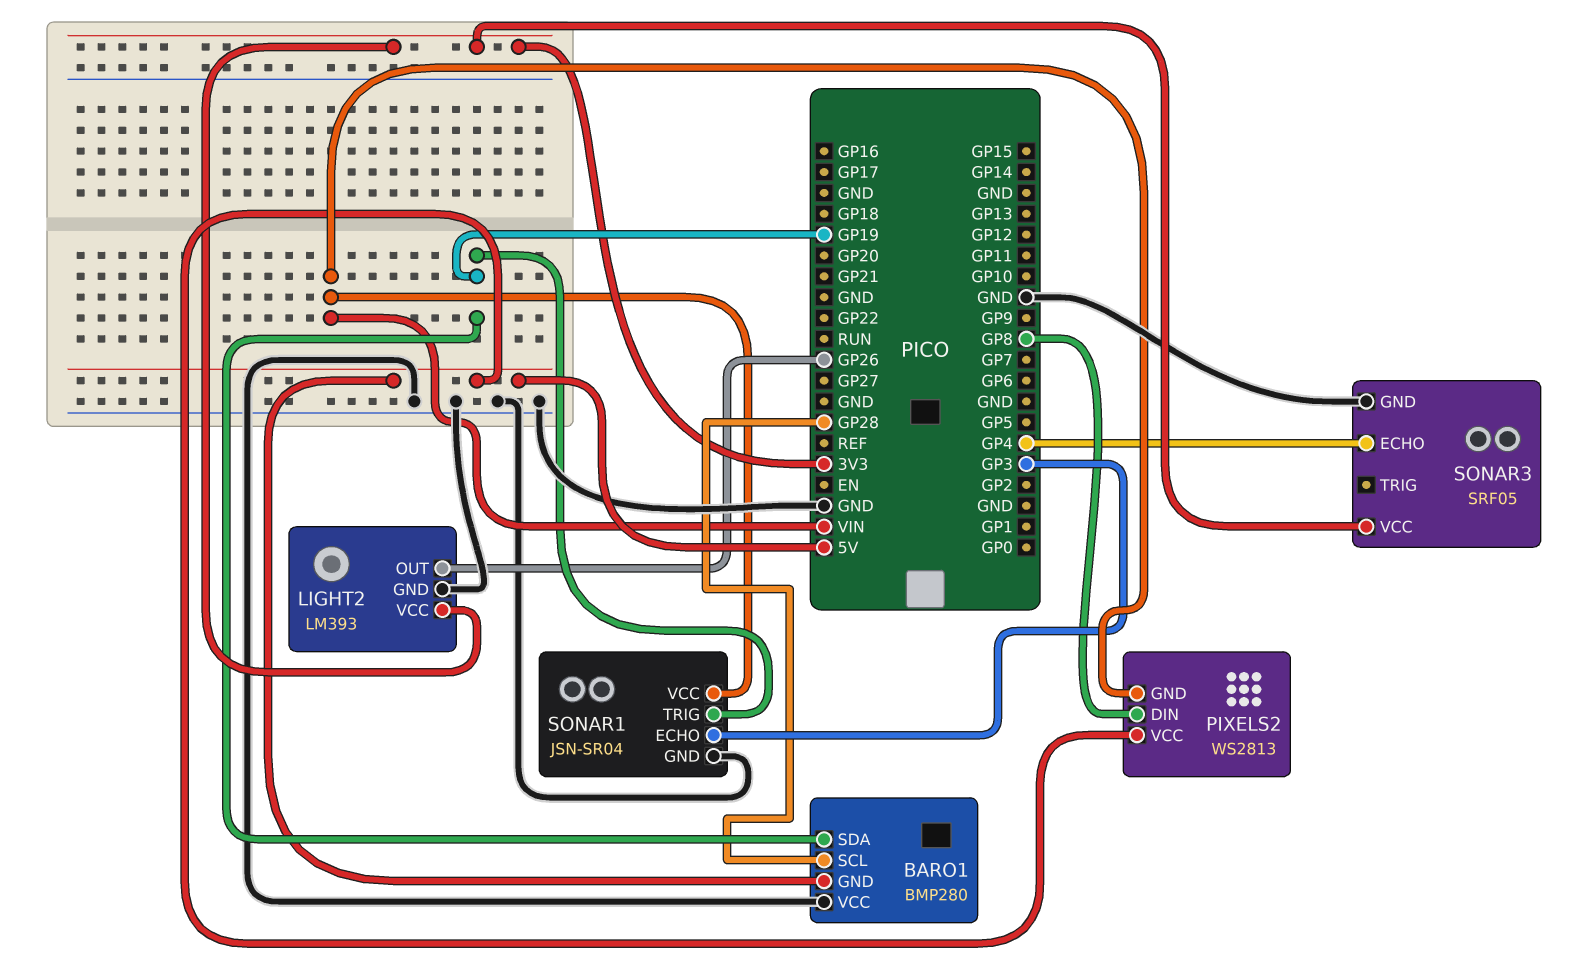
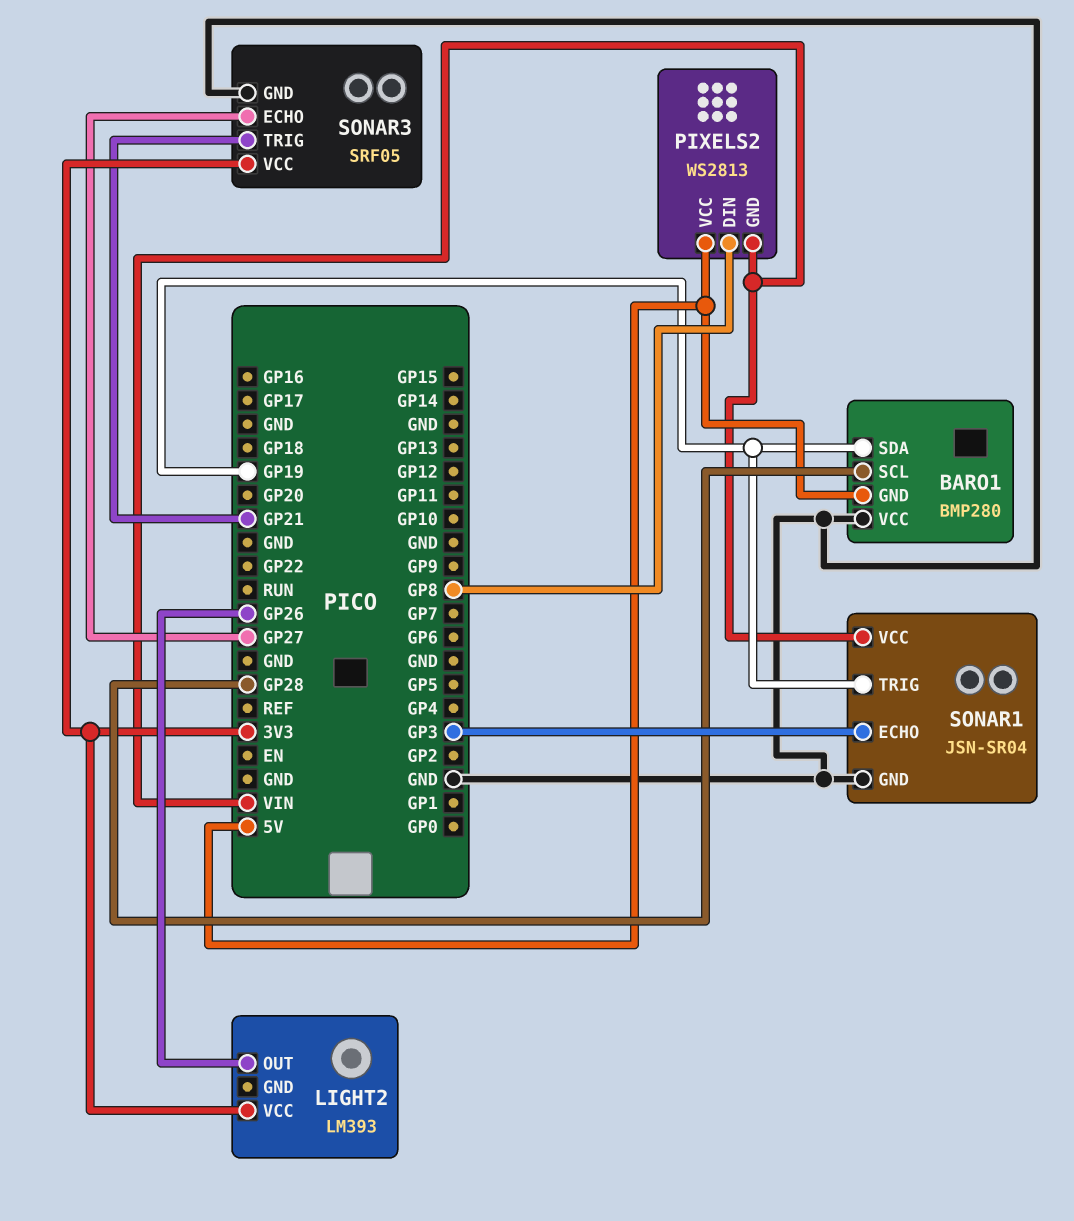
LIGHT2 pin GND: GND -> none
SONAR3 pin ECHO: GP4 -> GP27
SONAR3 pin TRIG: none -> GP21

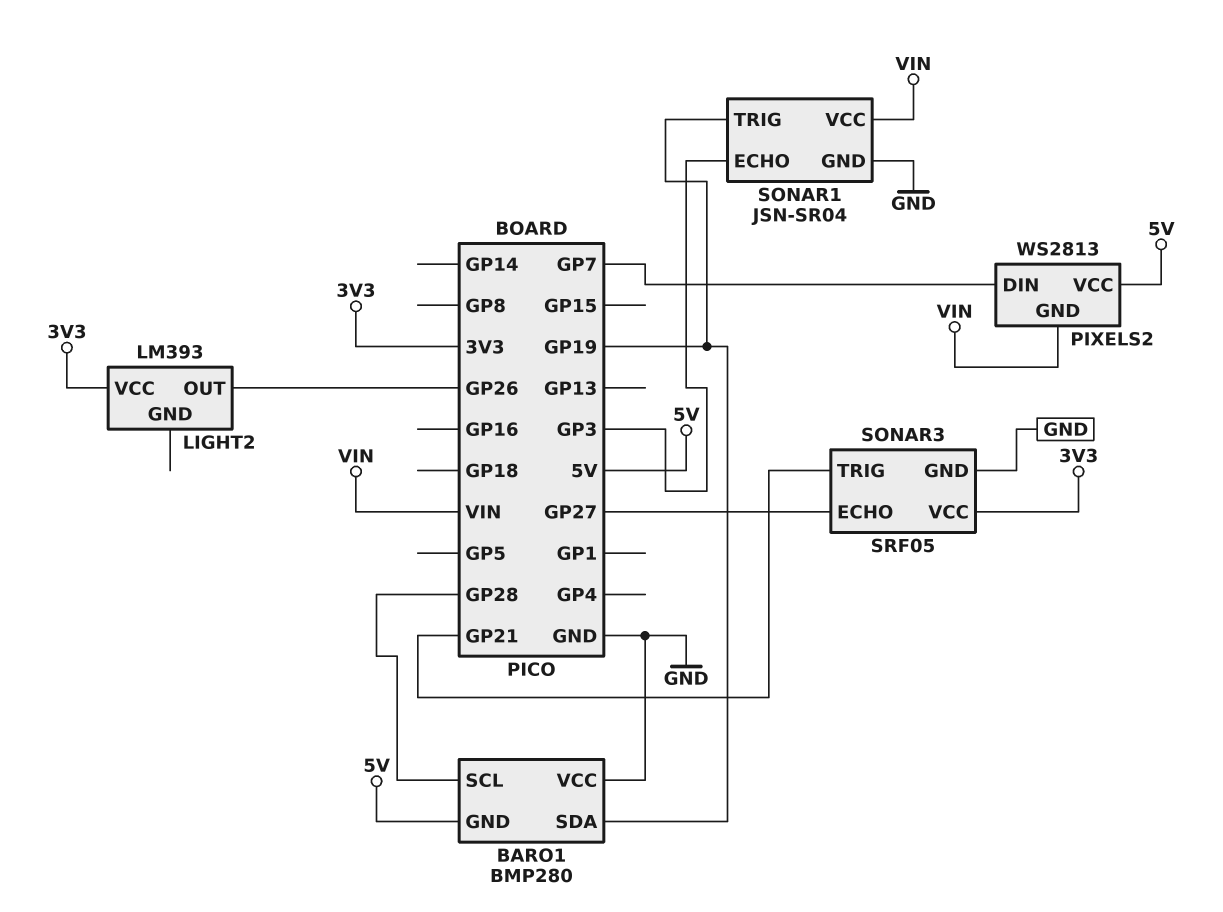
PIXELS2 pin DIN: GP8 -> GP7

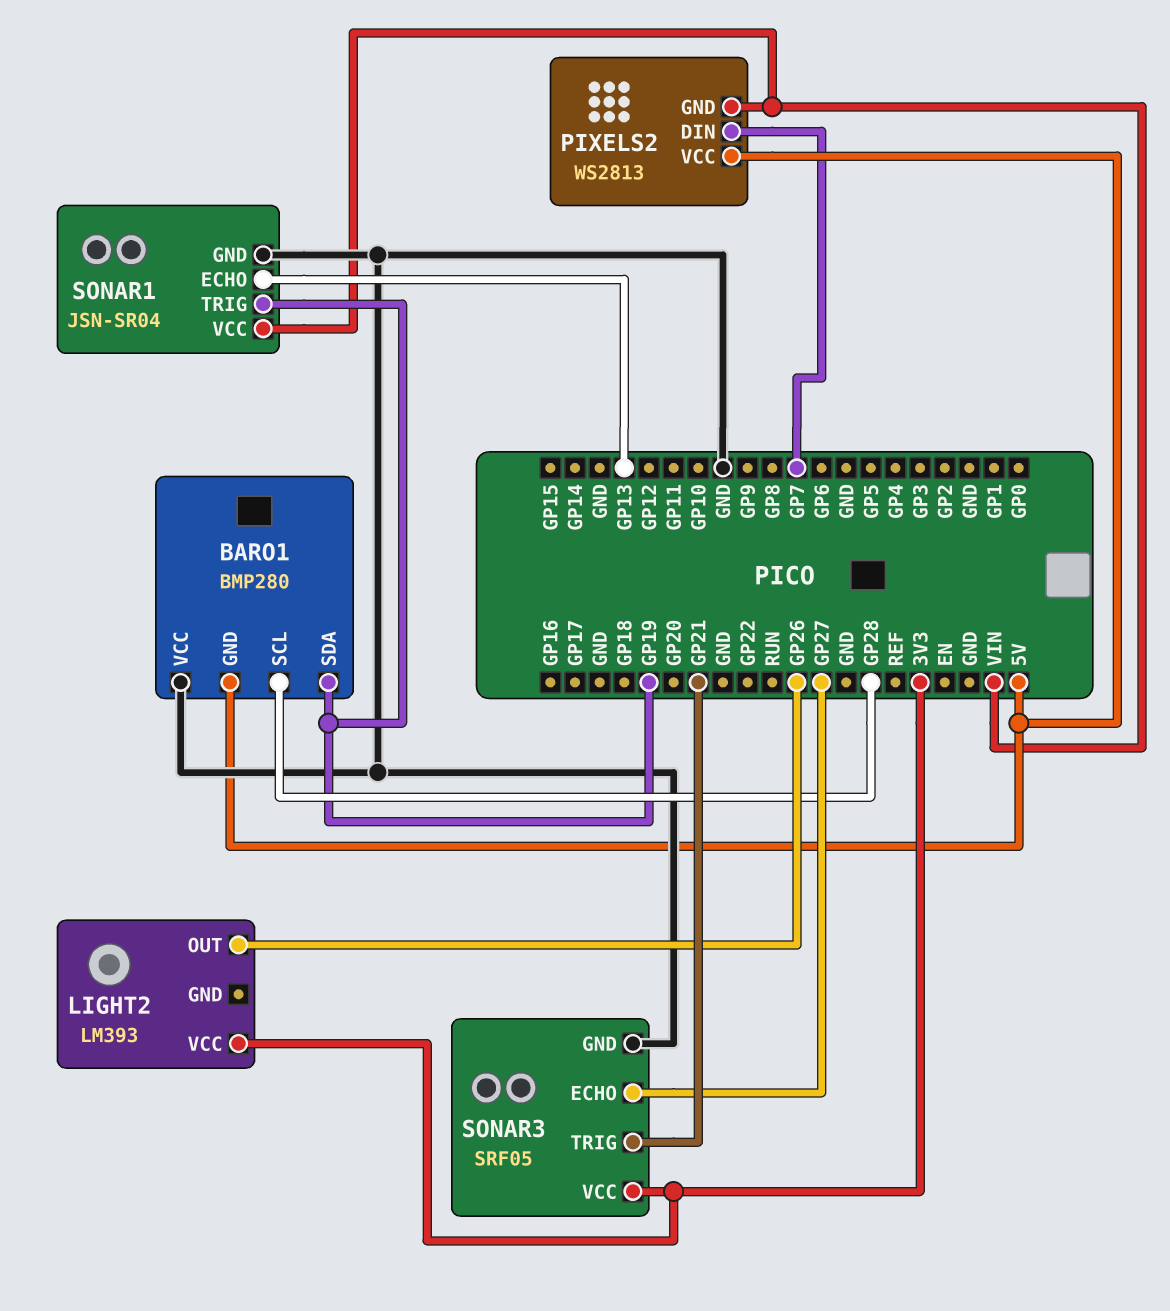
SONAR1 pin ECHO: GP3 -> GP13

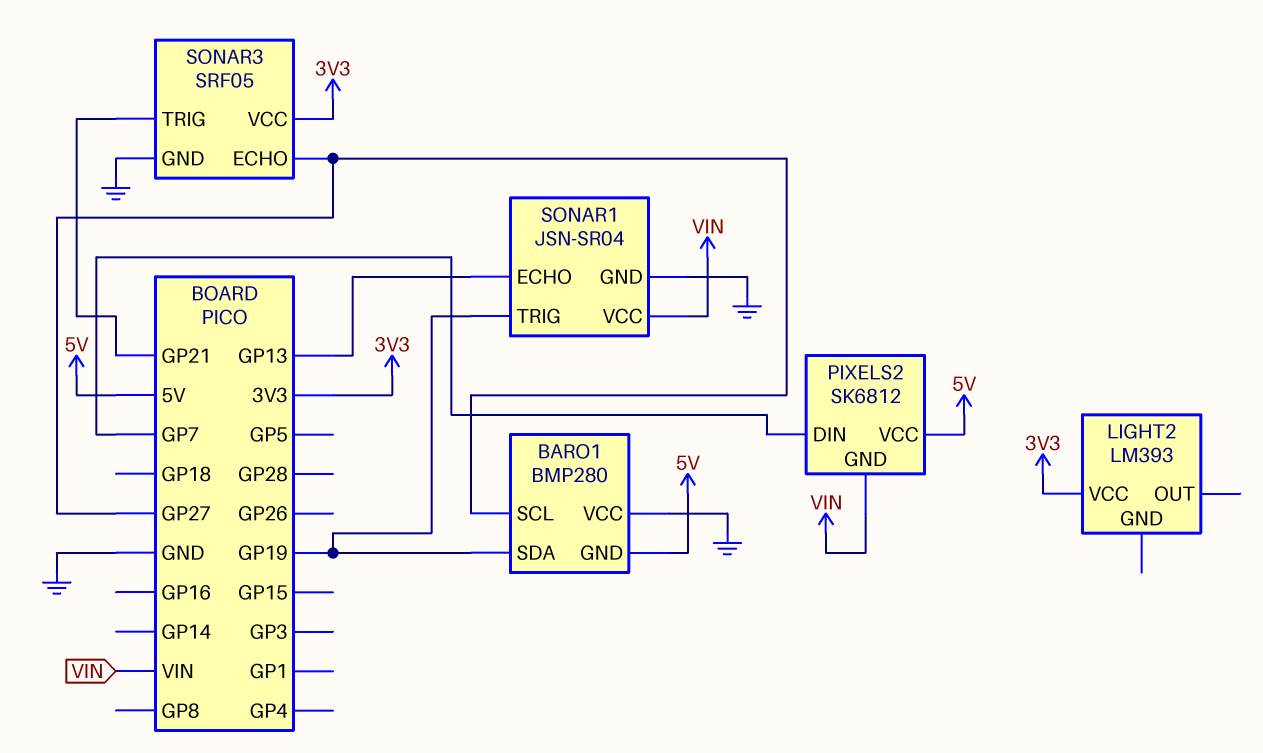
BARO1 pin SCL: GP28 -> GP27
LIGHT2 pin OUT: GP26 -> none
PIXELS2: WS2813 -> SK6812

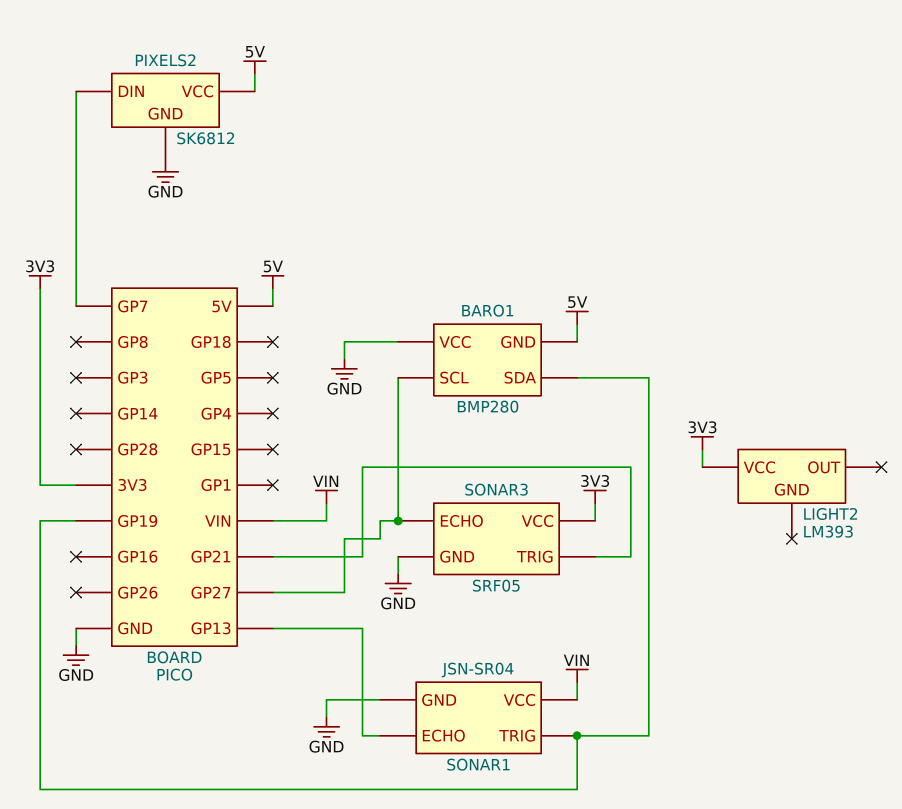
PIXELS2 pin GND: VIN -> GND

